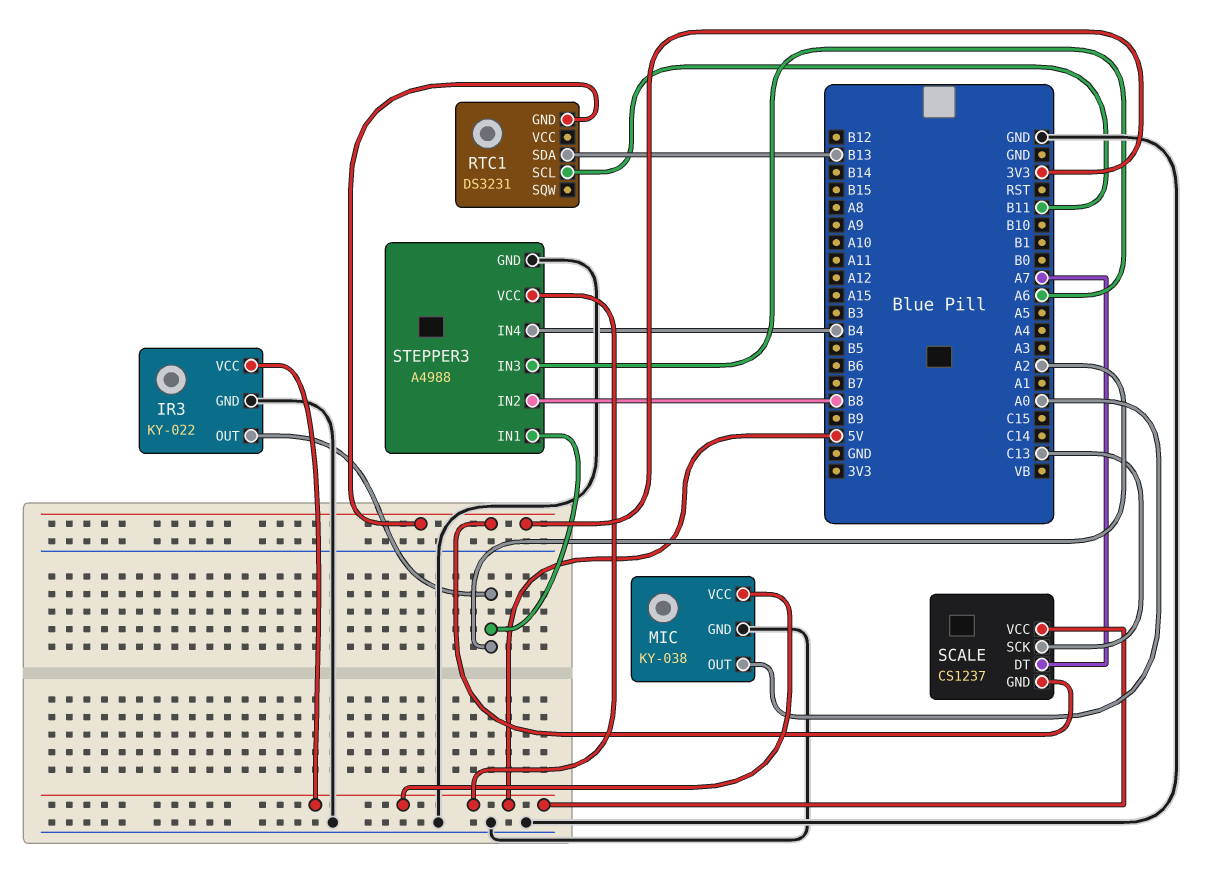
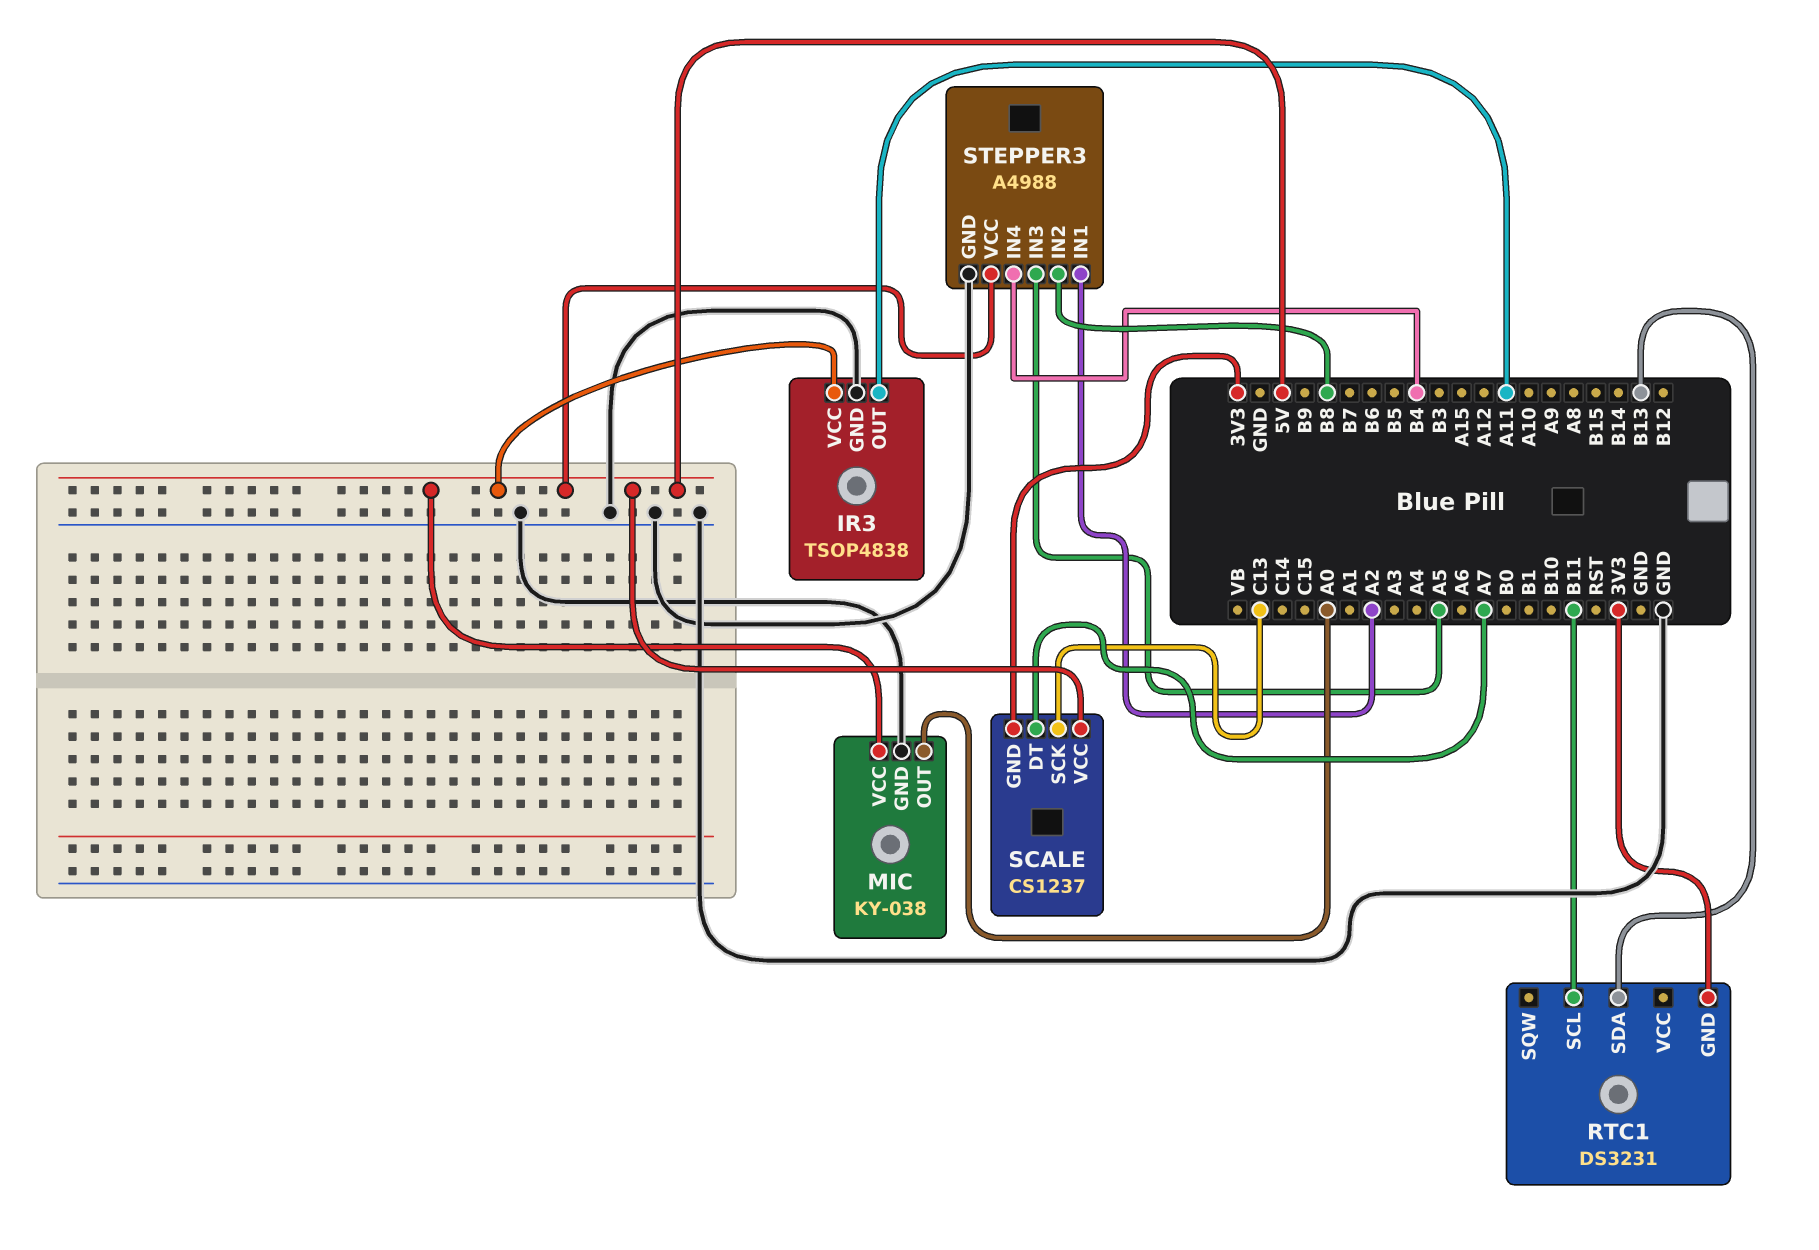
IR3: KY-022 -> TSOP4838
IR3 pin OUT: A2 -> A11
STEPPER3 pin IN3: A6 -> A5

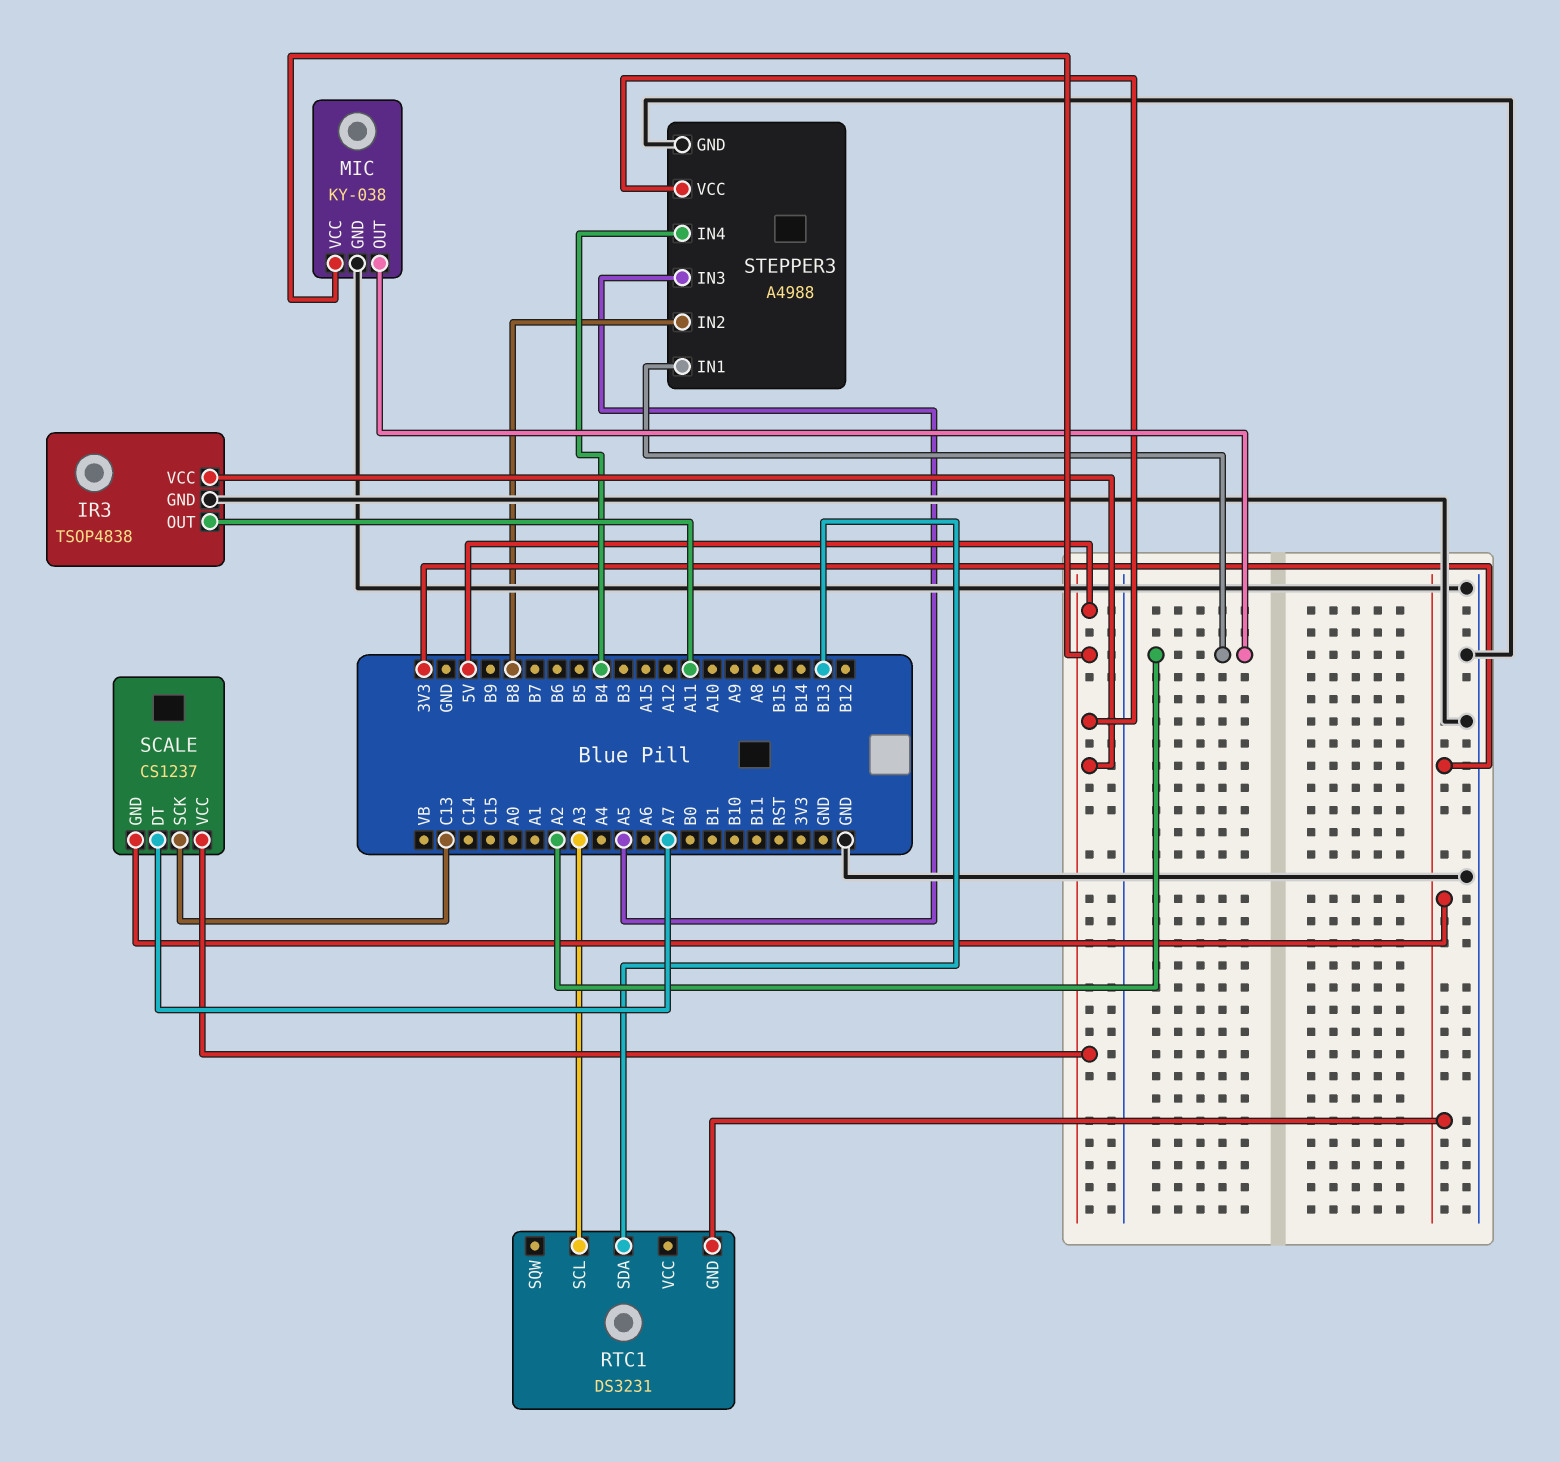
MIC pin OUT: A0 -> A2
RTC1 pin SCL: B11 -> A3

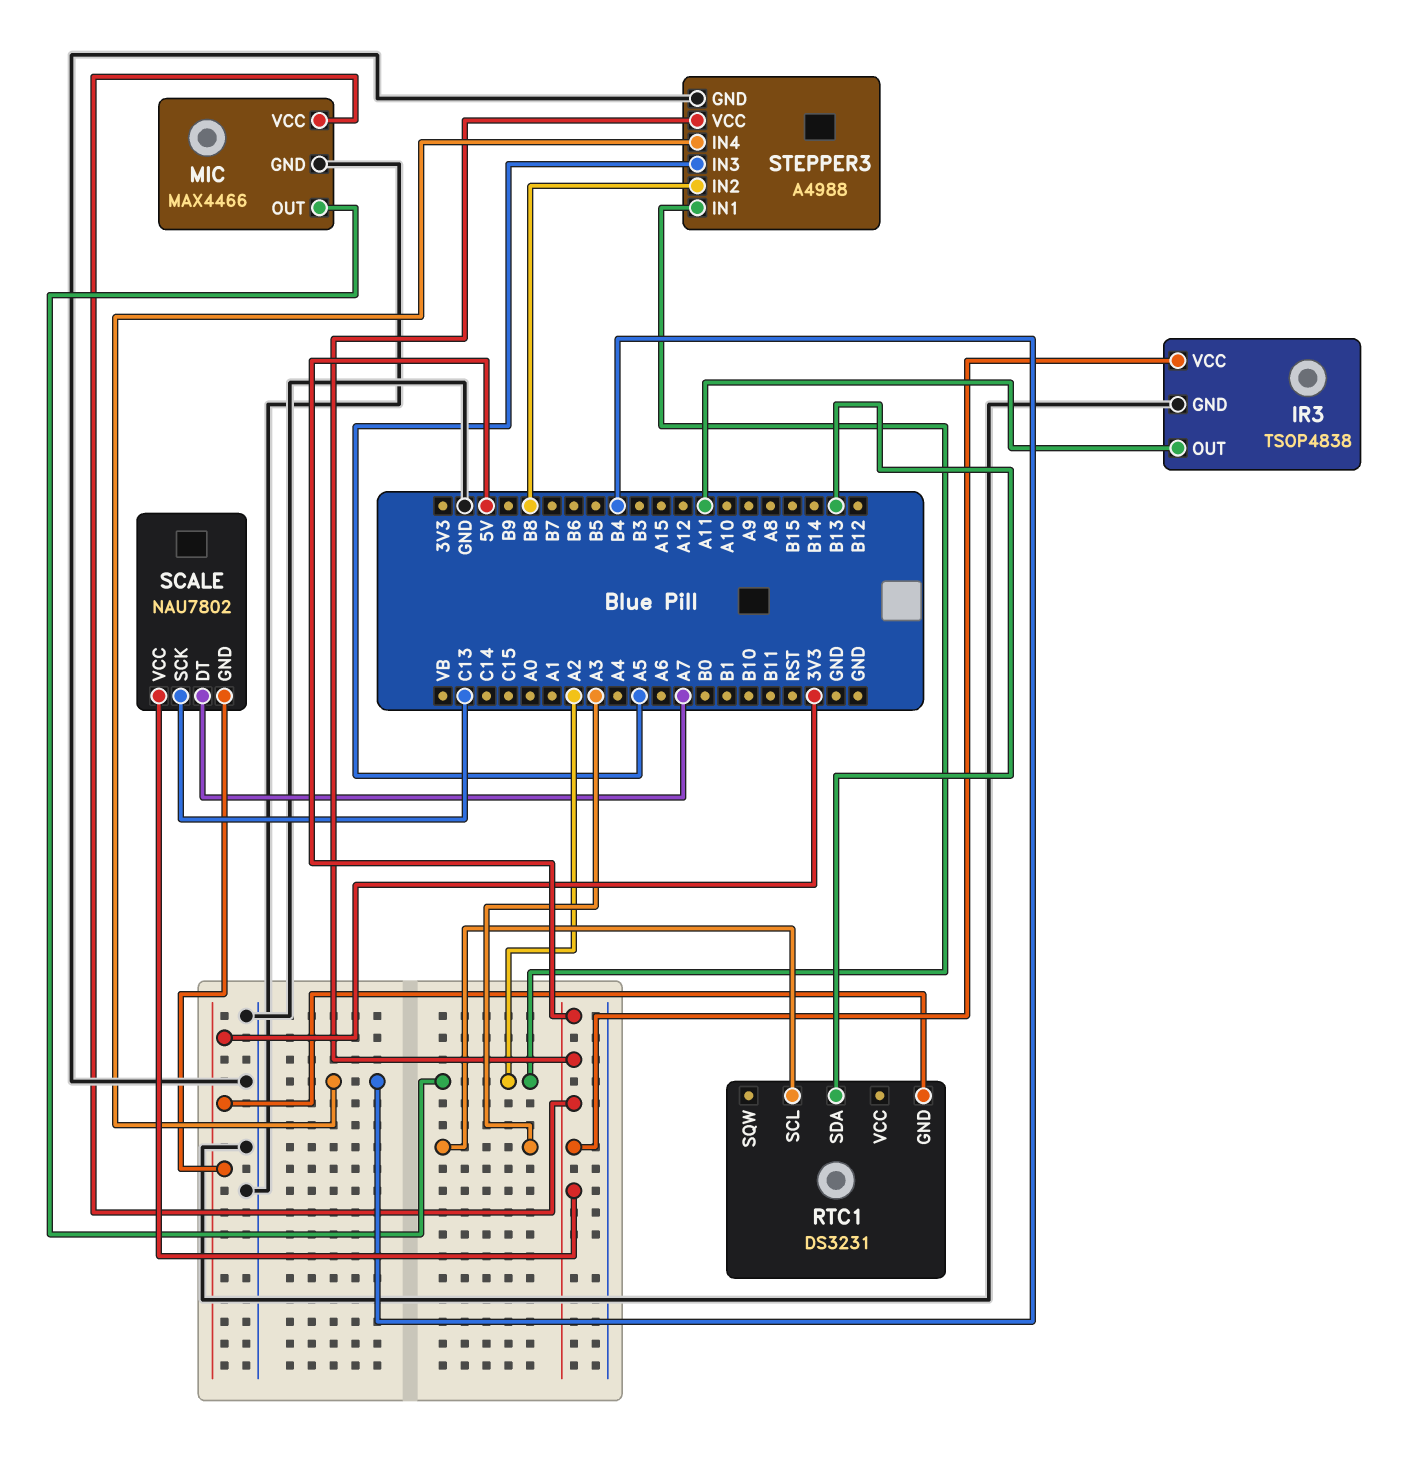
MIC: KY-038 -> MAX4466
SCALE: CS1237 -> NAU7802

